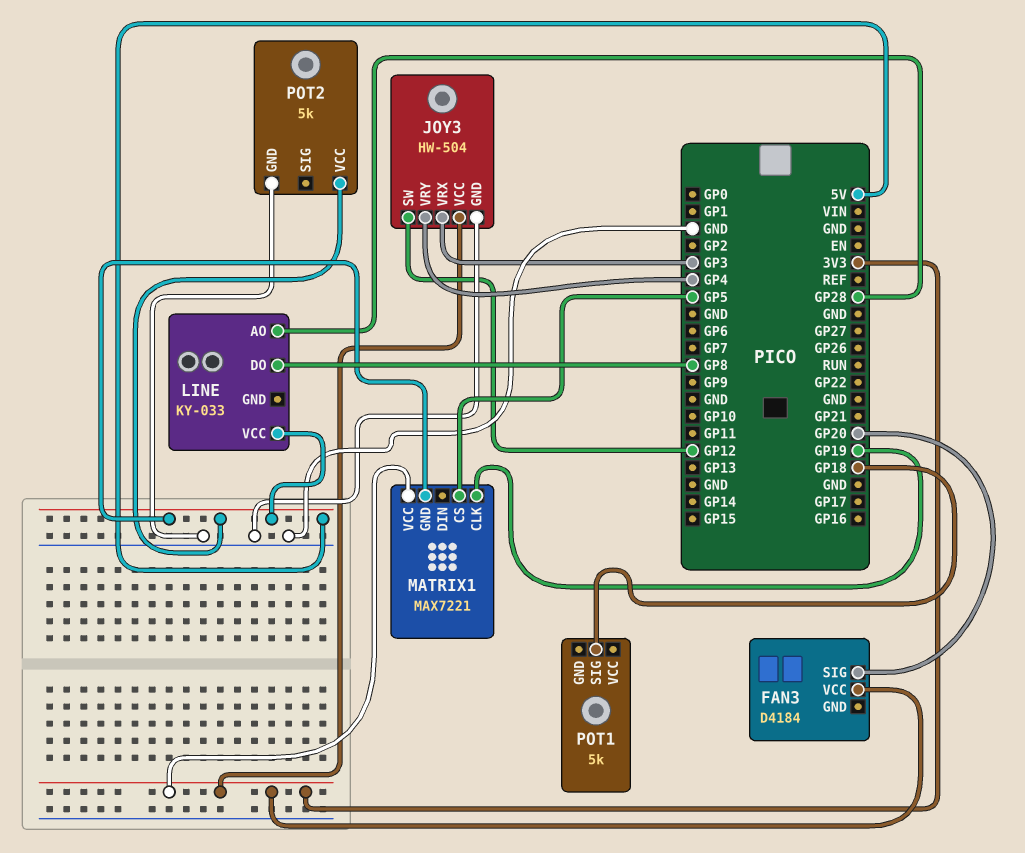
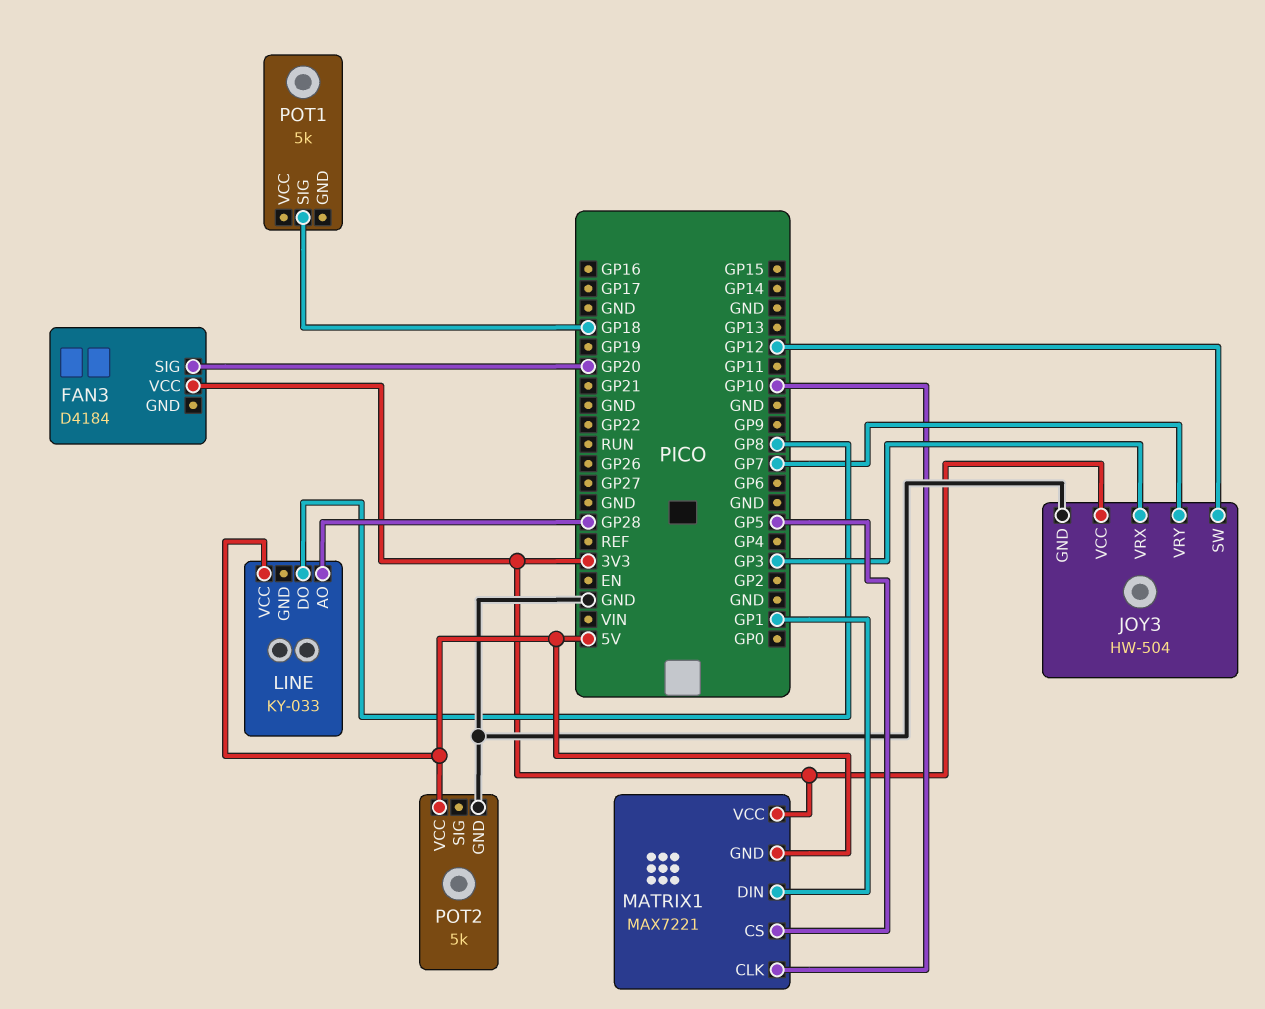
JOY3 pin VRY: GP4 -> GP7
MATRIX1 pin CLK: GP19 -> GP10
MATRIX1 pin DIN: none -> GP1

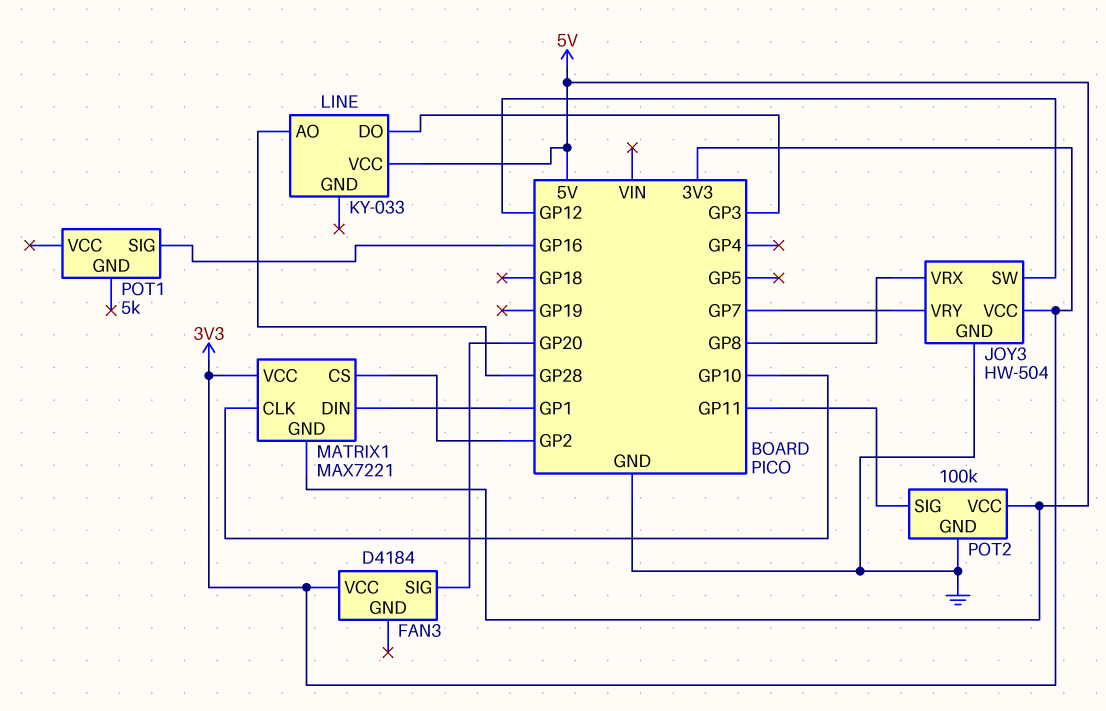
JOY3 pin VRX: GP3 -> GP8
LINE pin DO: GP8 -> GP3
MATRIX1 pin CS: GP5 -> GP2
POT1 pin SIG: GP18 -> GP16
POT2: 5k -> 100k
POT2 pin SIG: none -> GP11

